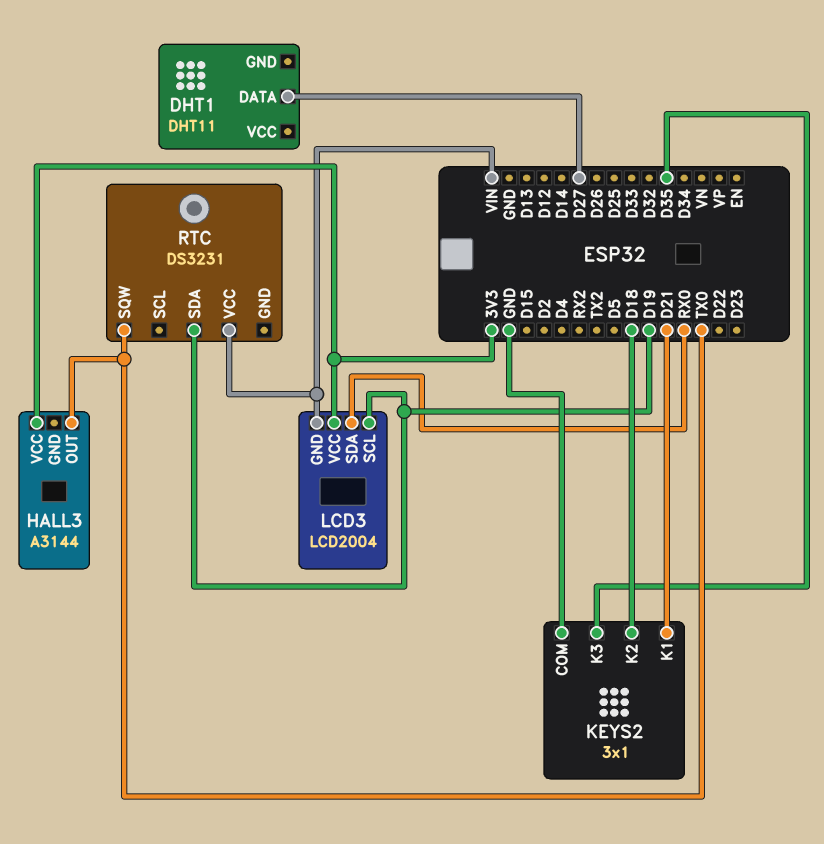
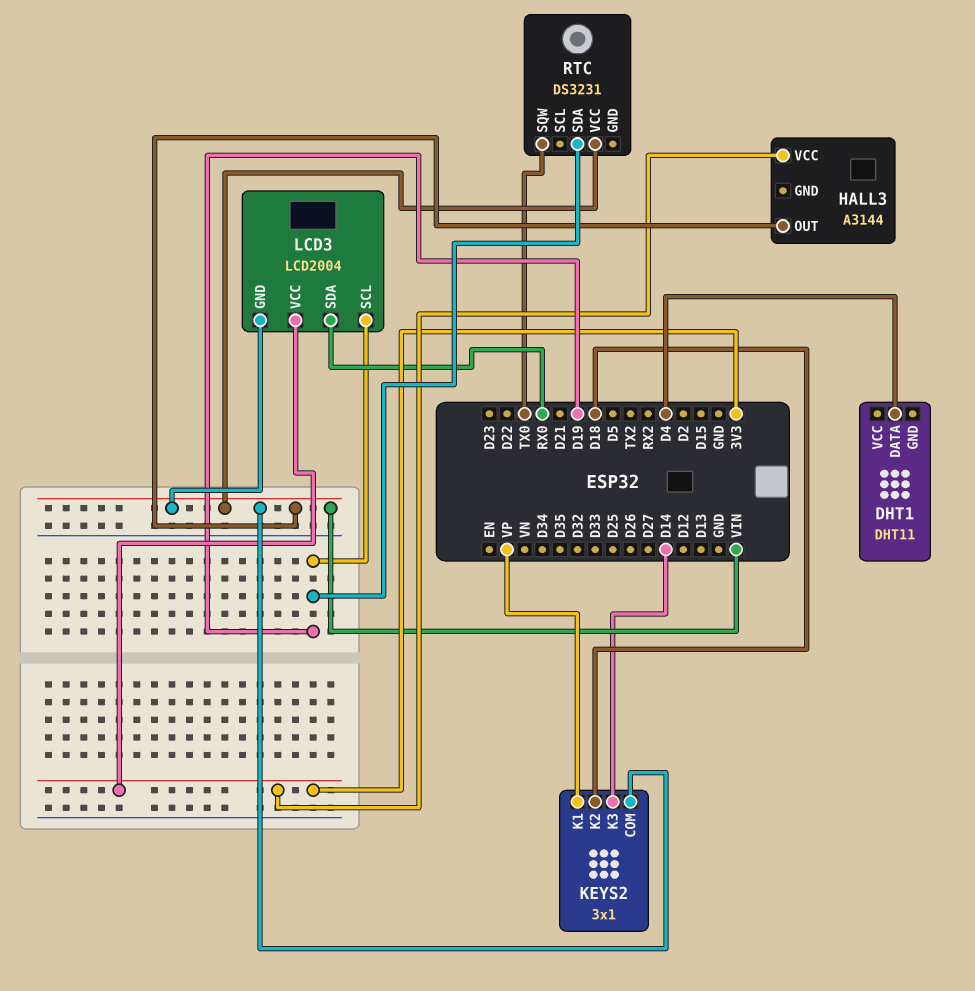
DHT1 pin DATA: D27 -> D4
HALL3 pin OUT: TX0 -> VIN
KEYS2 pin COM: GND -> VIN
KEYS2 pin K1: D21 -> VP
KEYS2 pin K3: D35 -> D14

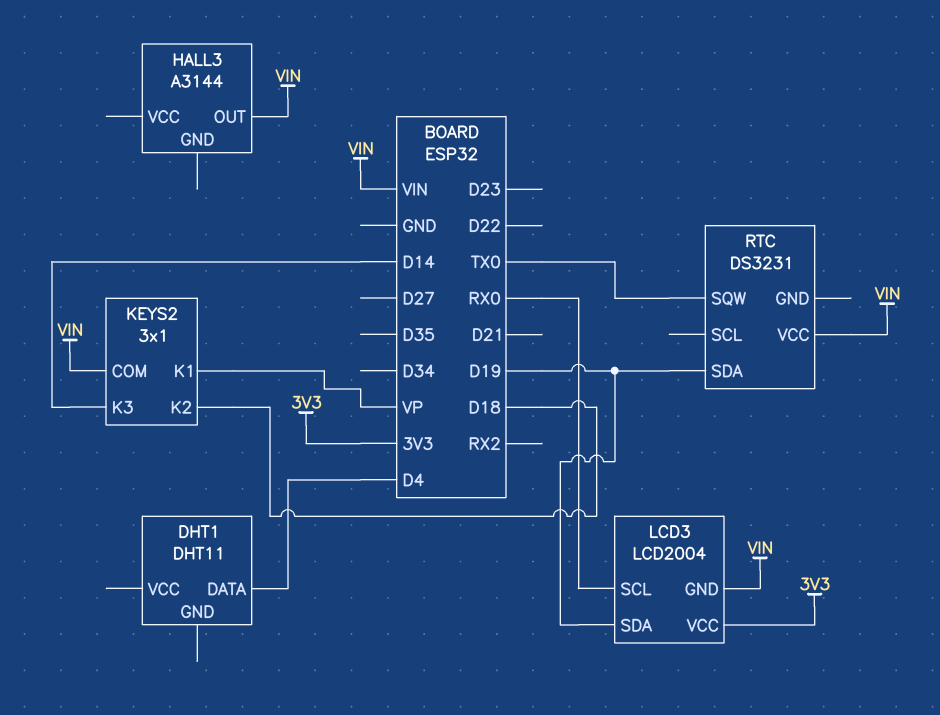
HALL3 pin VCC: 3V3 -> none
LCD3 pin SCL: D19 -> RX0
LCD3 pin SDA: RX0 -> D19

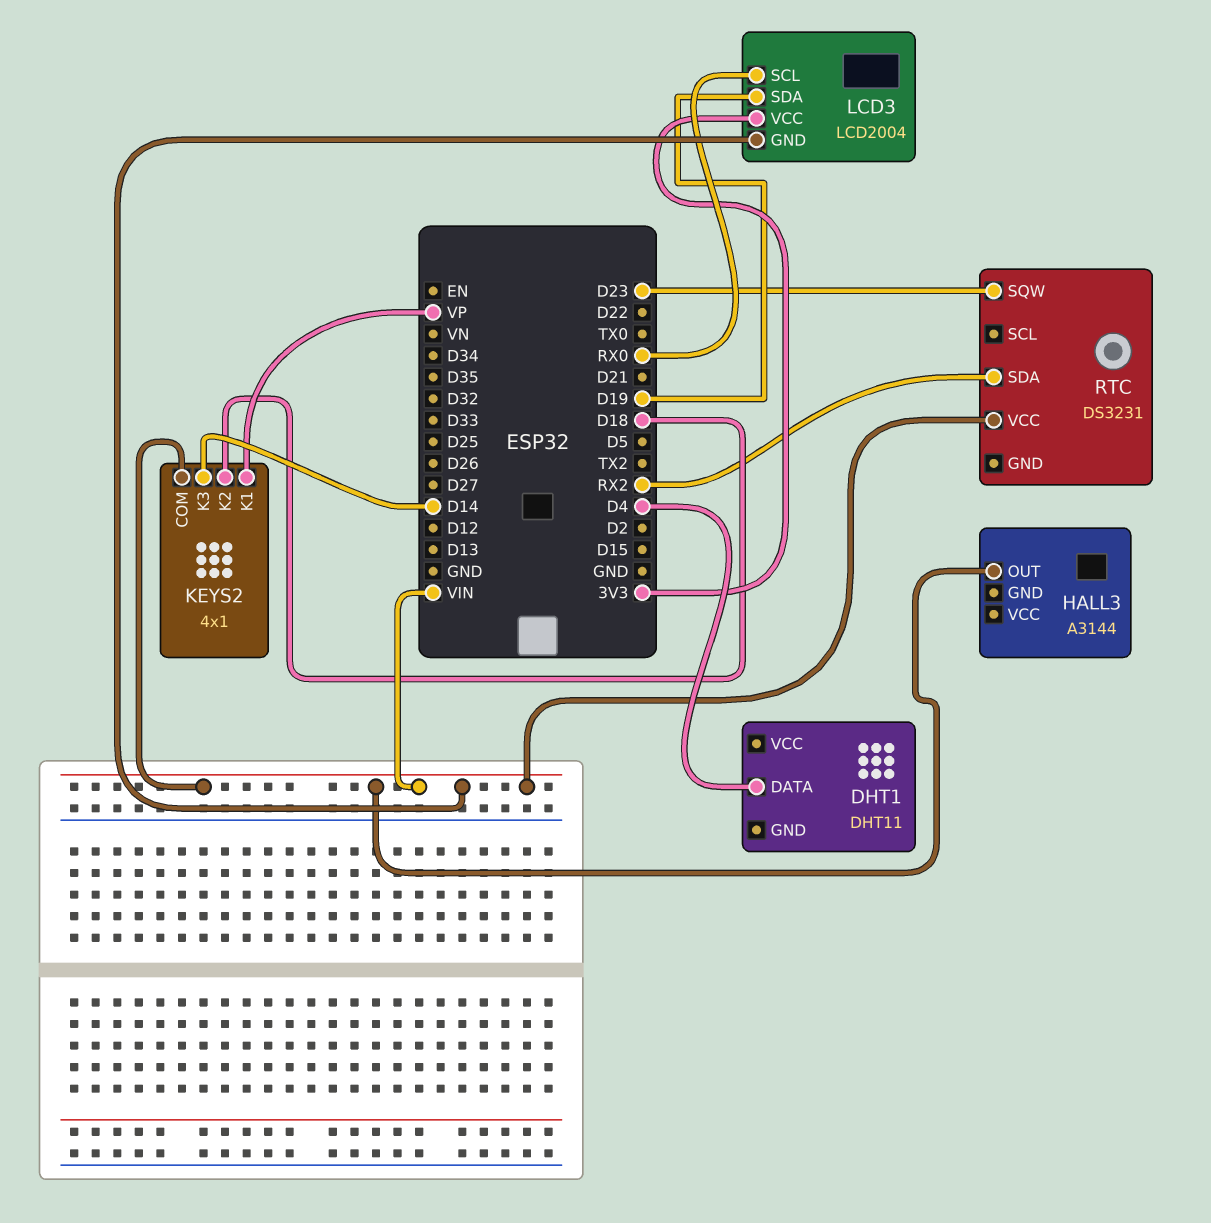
KEYS2: 3x1 -> 4x1
RTC pin SDA: D19 -> RX2
RTC pin SQW: TX0 -> D23

